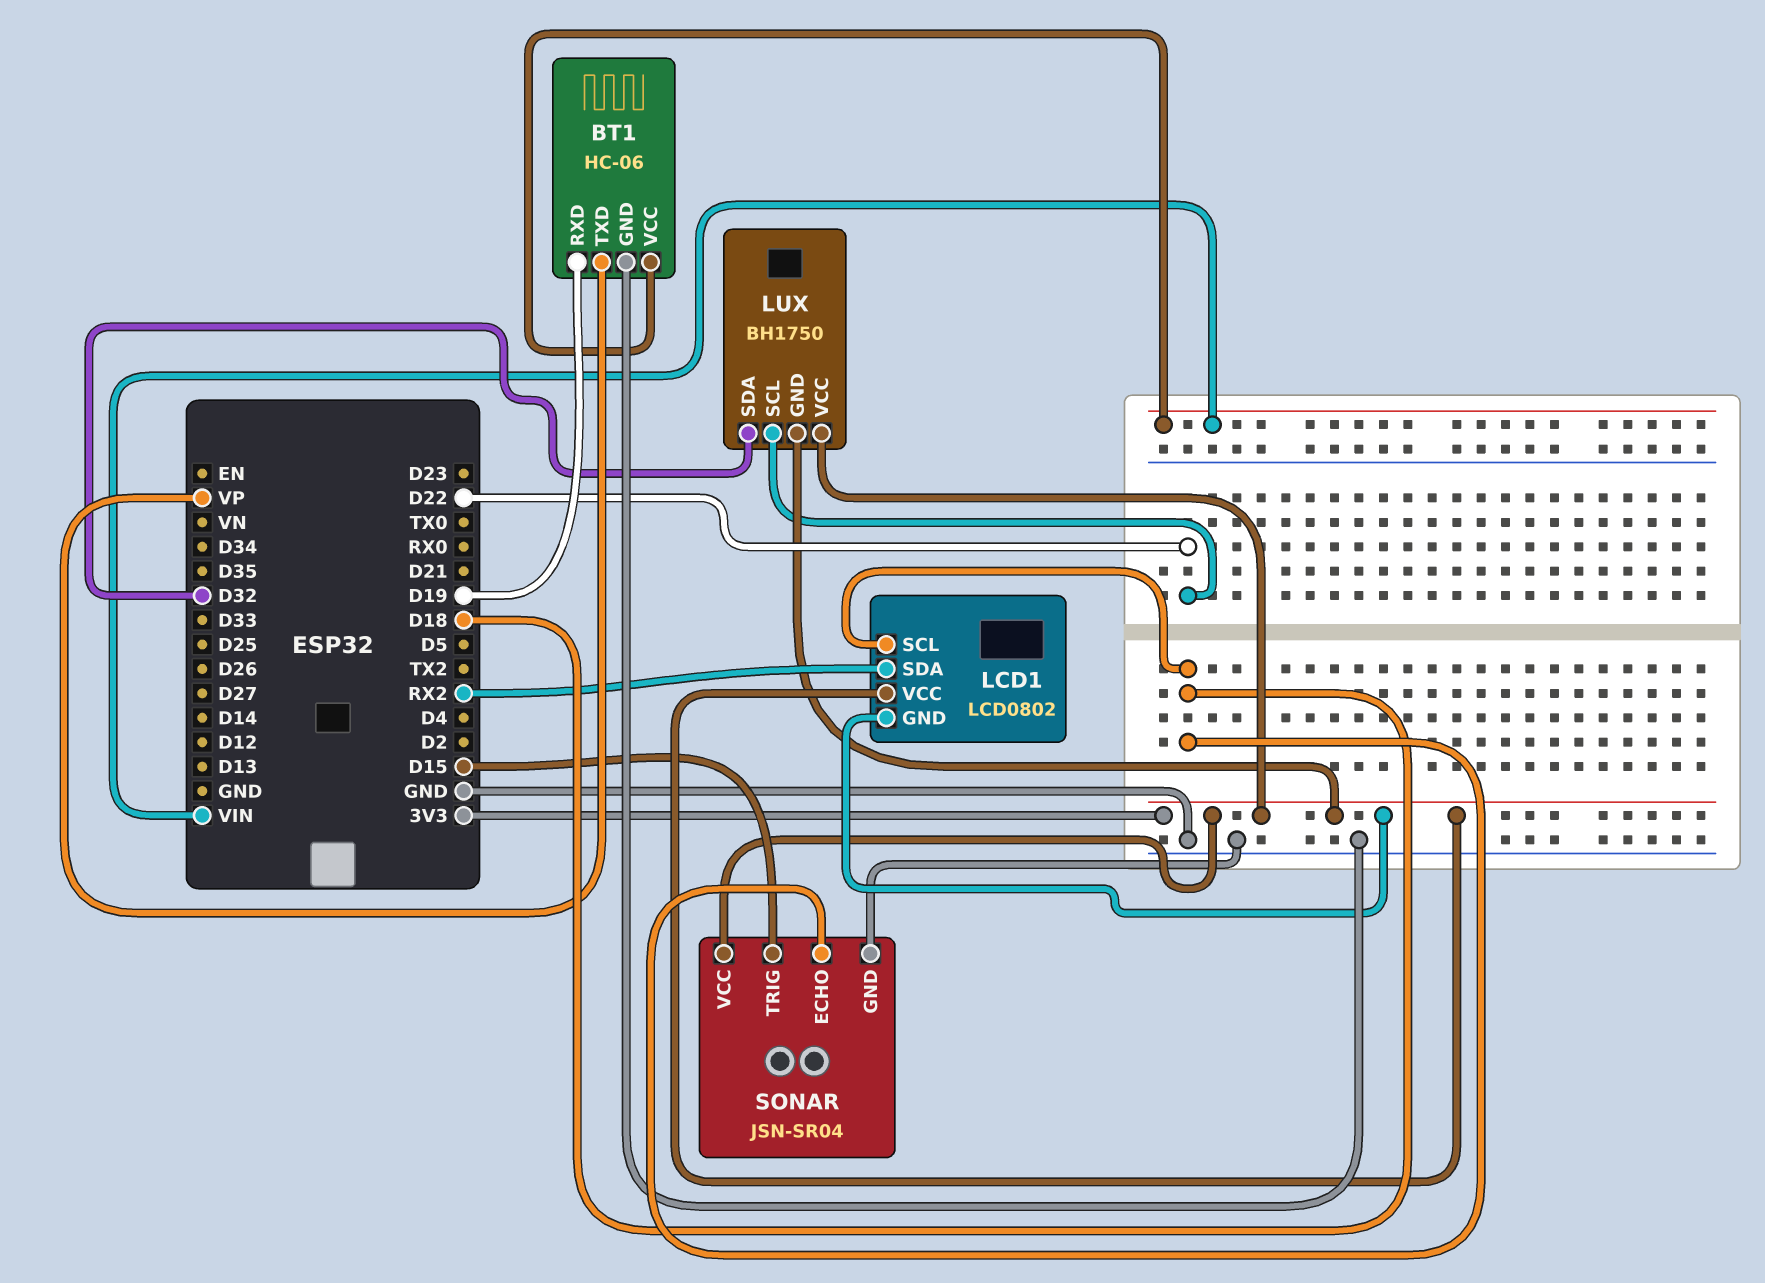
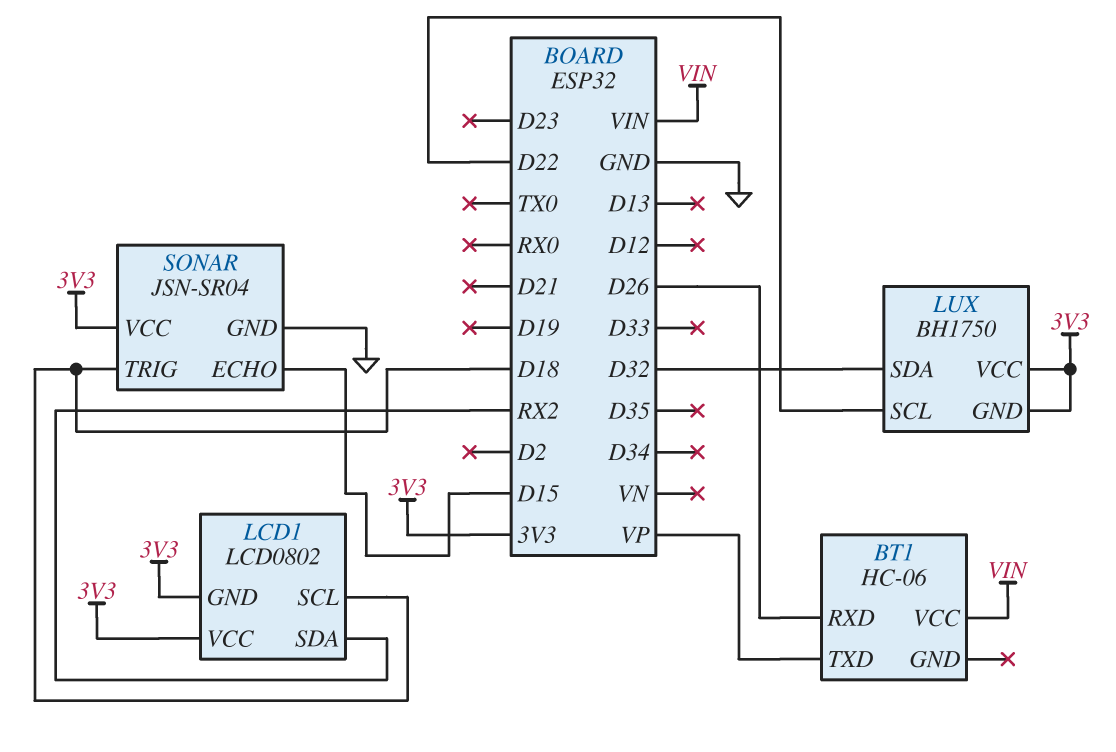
BT1 pin GND: GND -> none
BT1 pin RXD: D19 -> D26
SONAR pin ECHO: D18 -> D15
SONAR pin TRIG: D15 -> D18

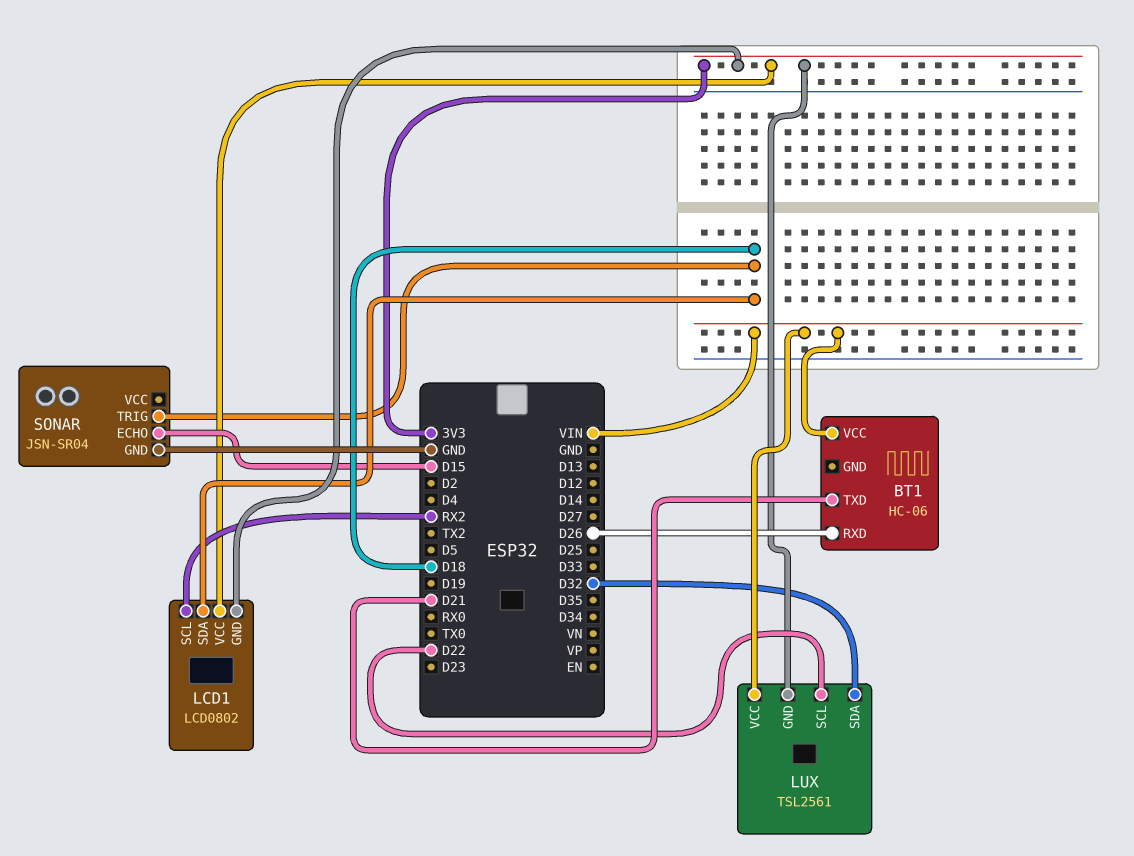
BT1 pin TXD: VP -> D21
LCD1 pin SCL: D18 -> RX2
LCD1 pin SDA: RX2 -> D18
LUX: BH1750 -> TSL2561
LUX pin VCC: 3V3 -> VIN
SONAR pin VCC: 3V3 -> none

